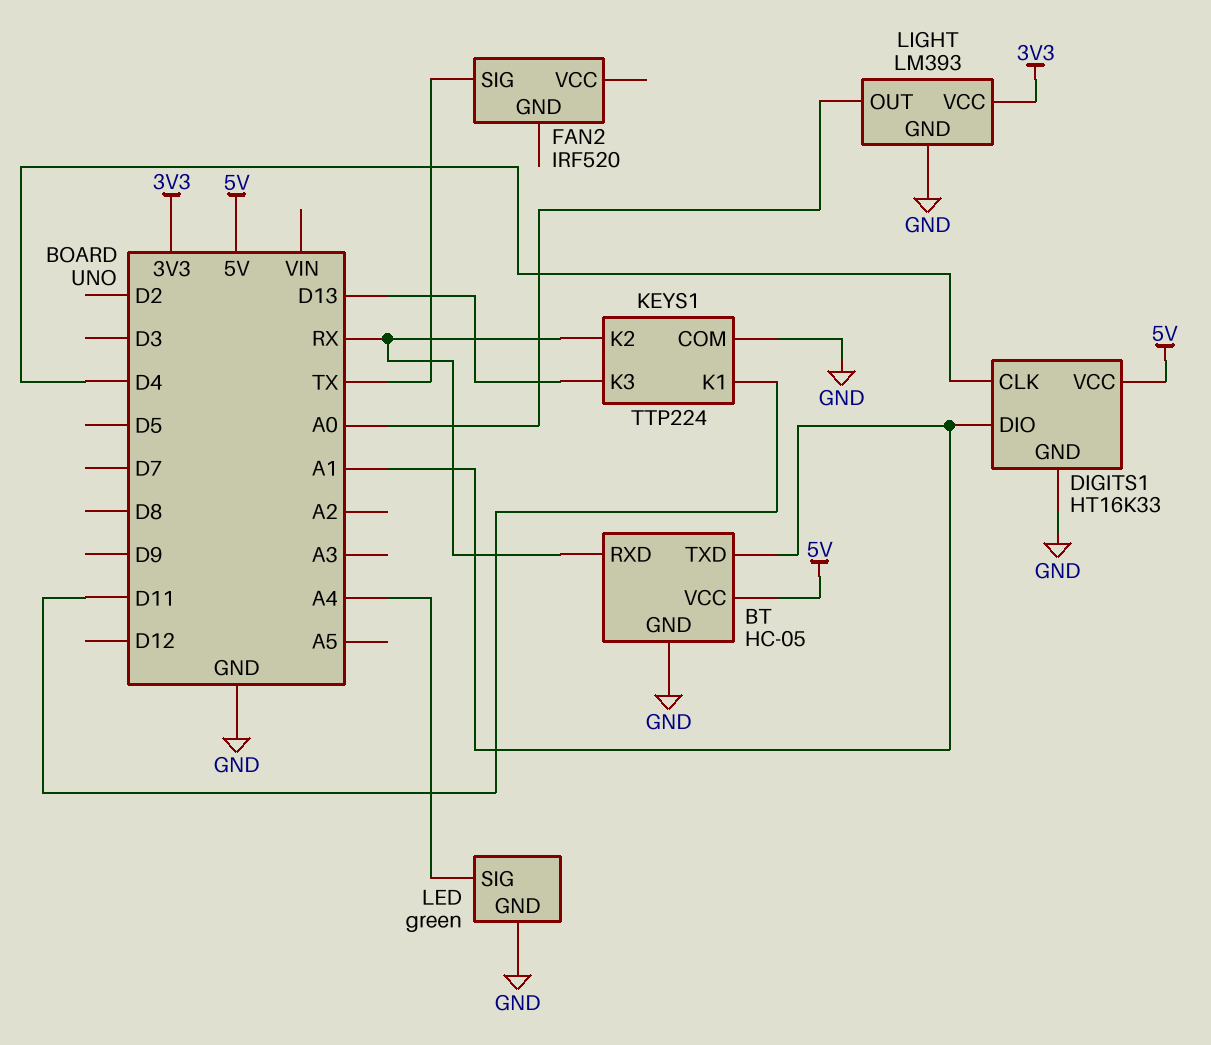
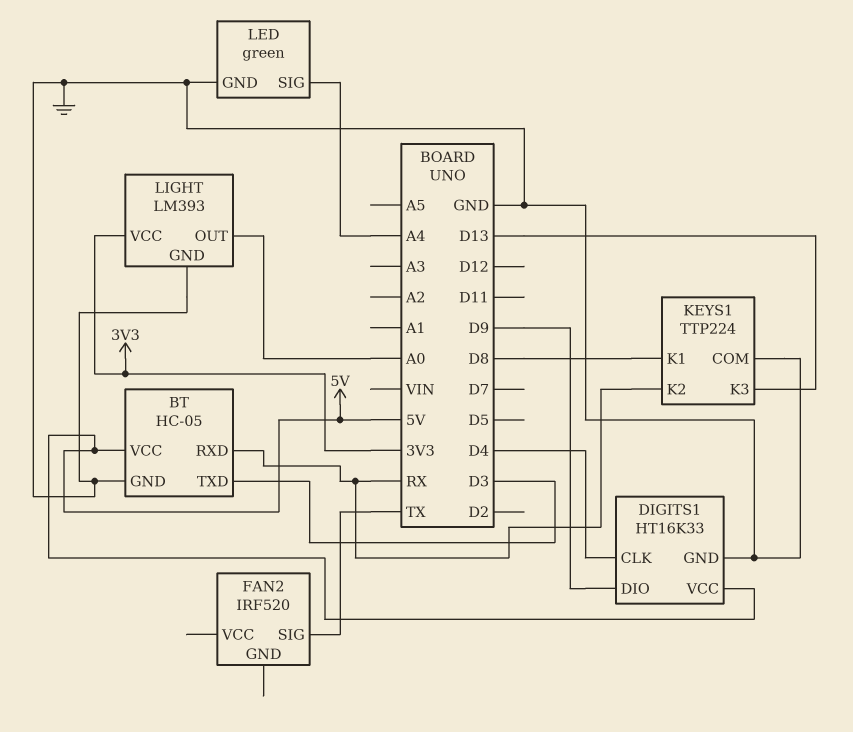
BT pin TXD: A1 -> D3
DIGITS1 pin DIO: A1 -> D9
KEYS1 pin K1: D11 -> D8

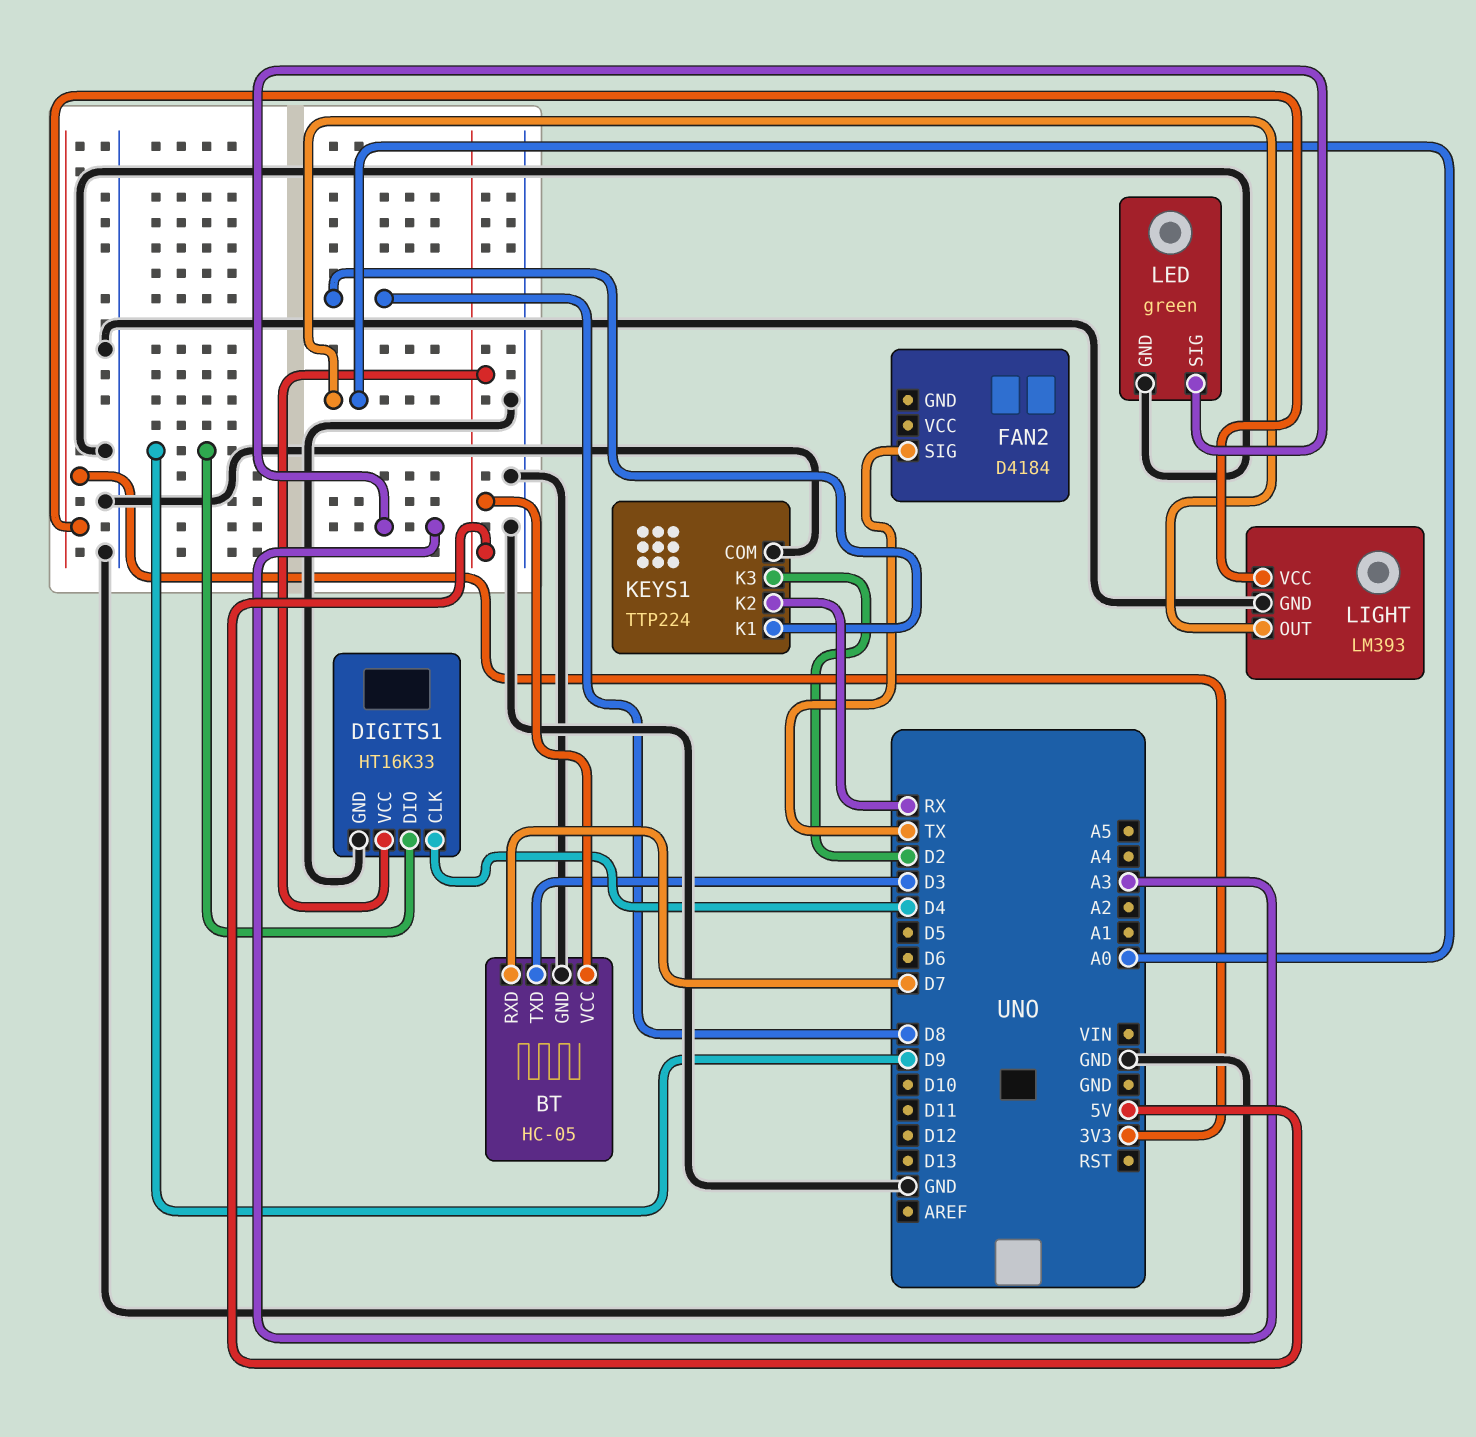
BT pin RXD: RX -> D7
FAN2: IRF520 -> D4184
KEYS1 pin K3: D13 -> D2
LED pin SIG: A4 -> A3

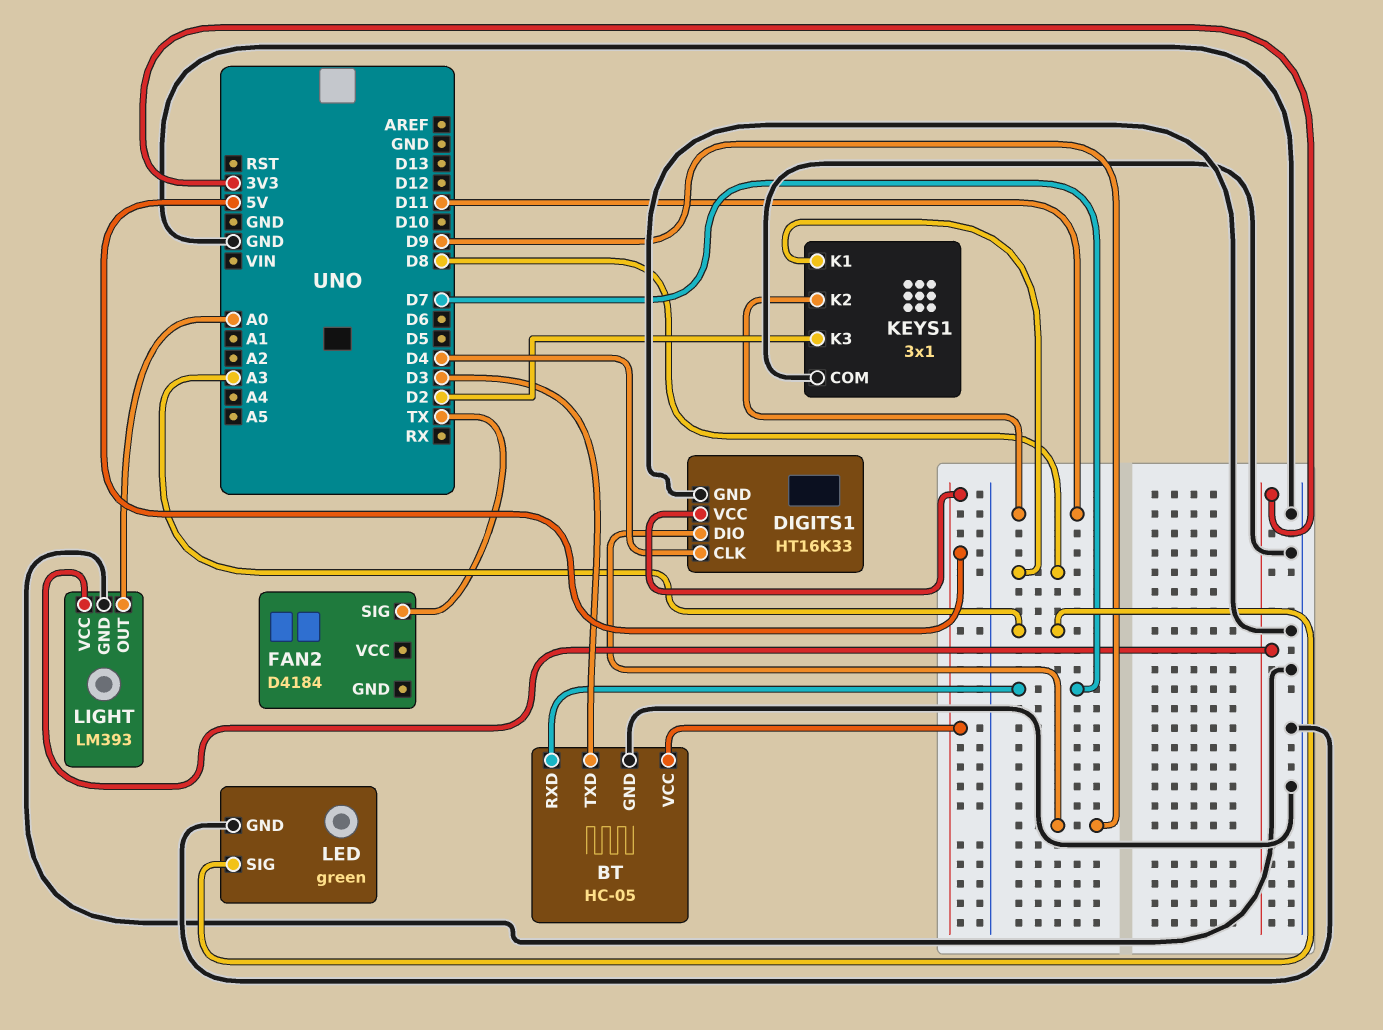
KEYS1: TTP224 -> 3x1
KEYS1 pin K2: RX -> D11

